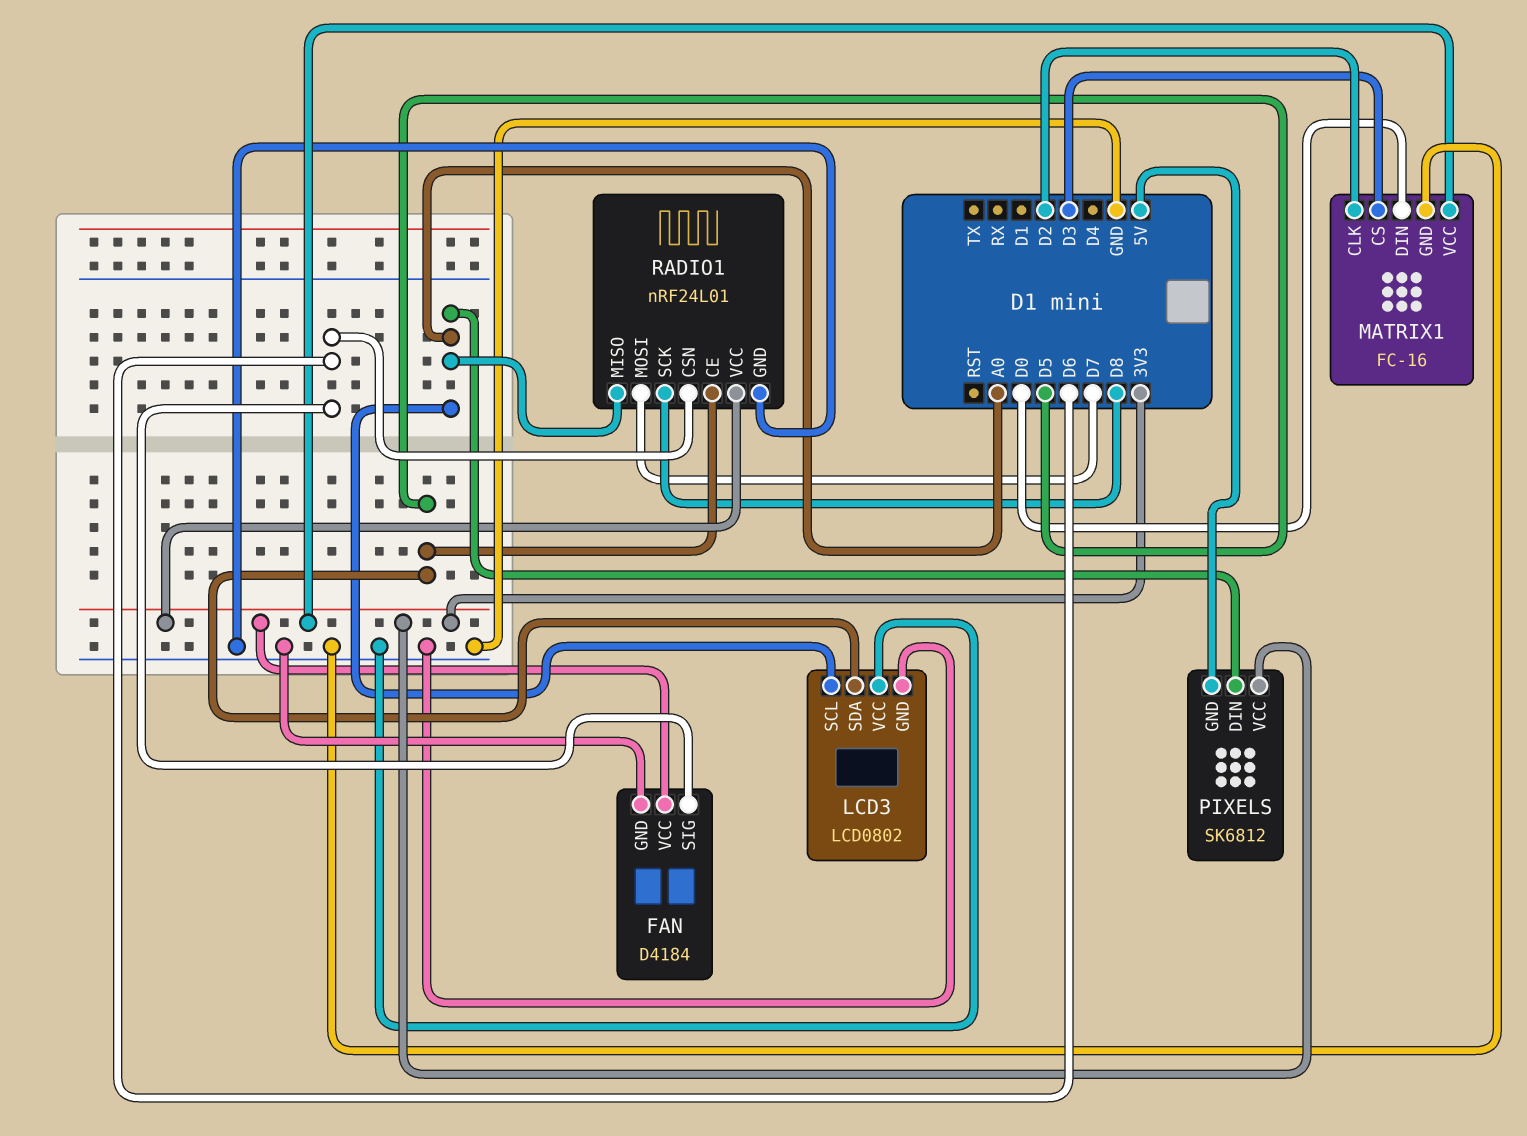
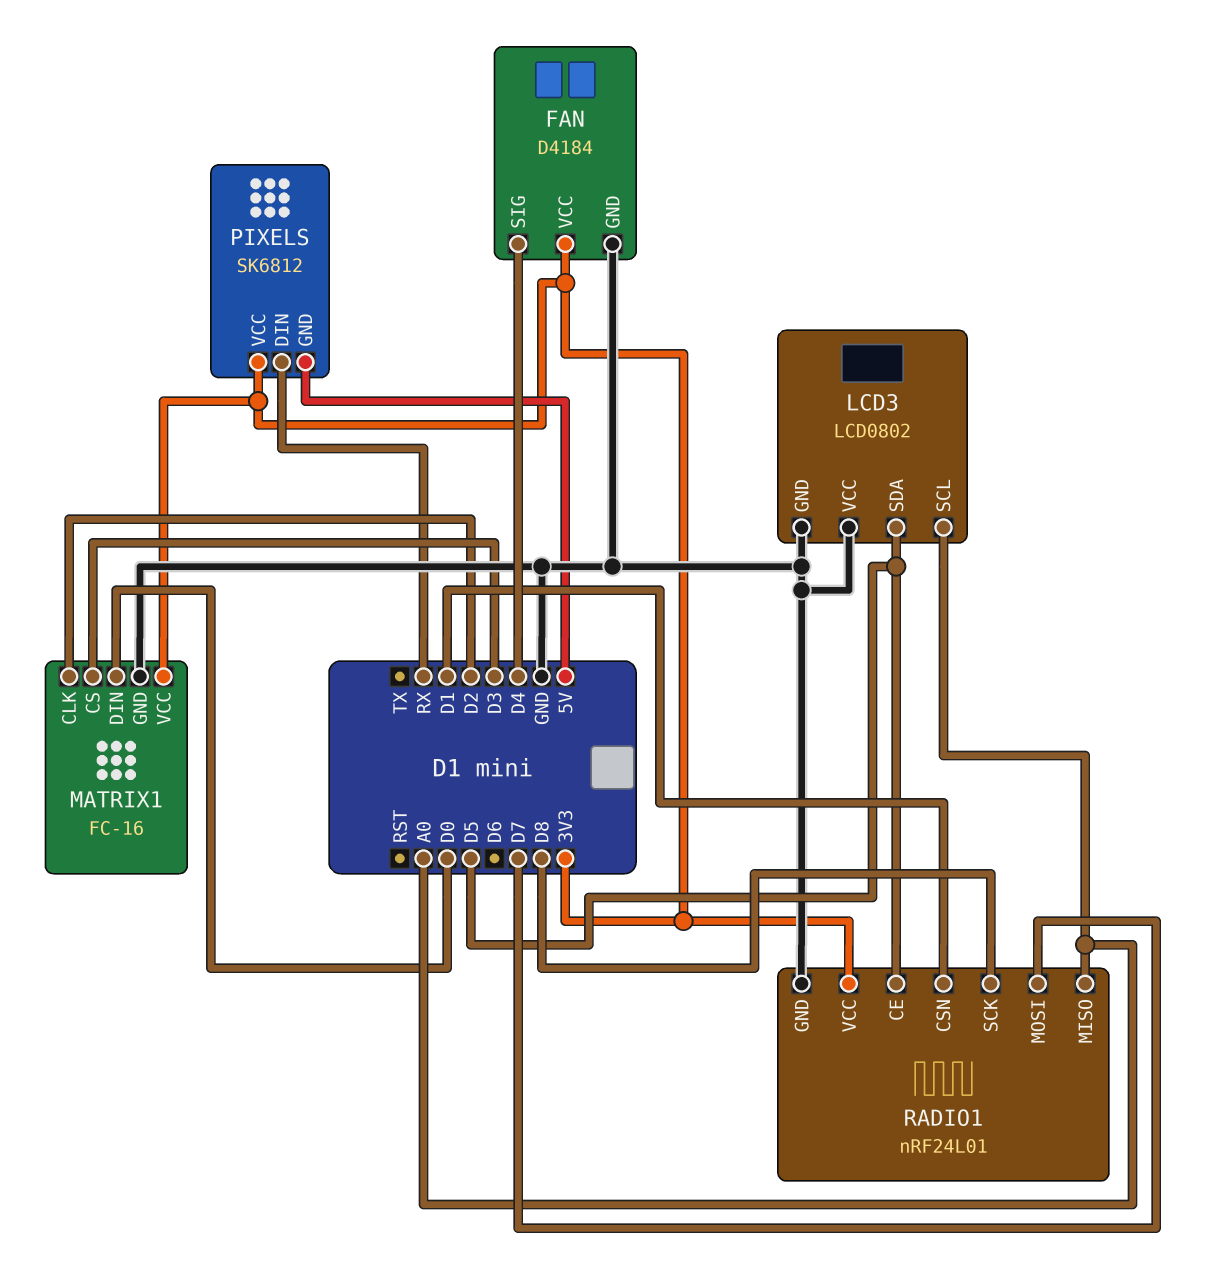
FAN pin SIG: D6 -> D4
PIXELS pin DIN: A0 -> RX
RADIO1 pin CSN: D6 -> D1

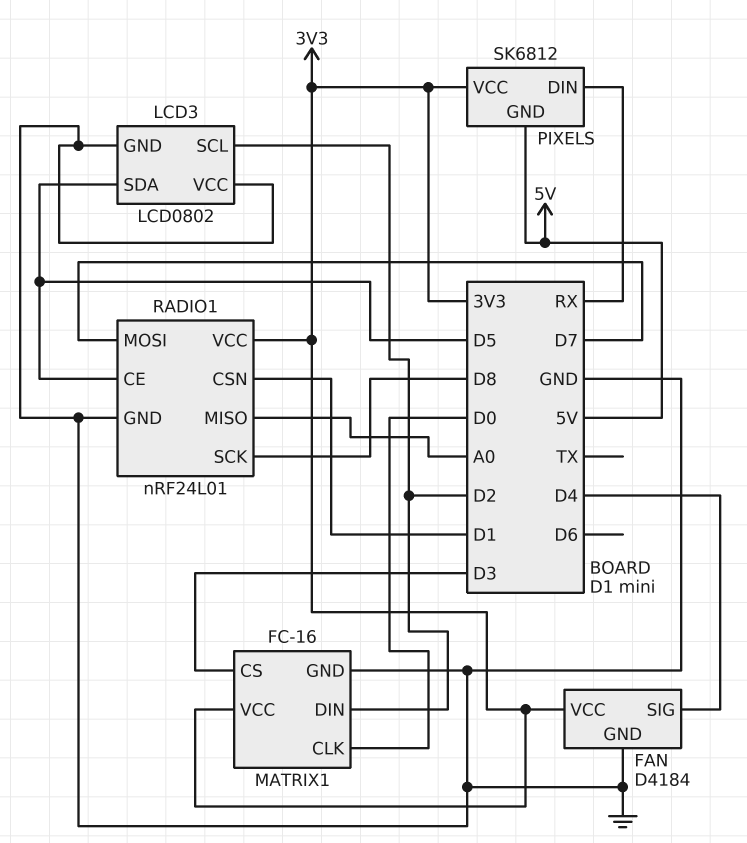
LCD3 pin SCL: A0 -> D2
MATRIX1 pin CLK: D2 -> D0
MATRIX1 pin DIN: D0 -> D2

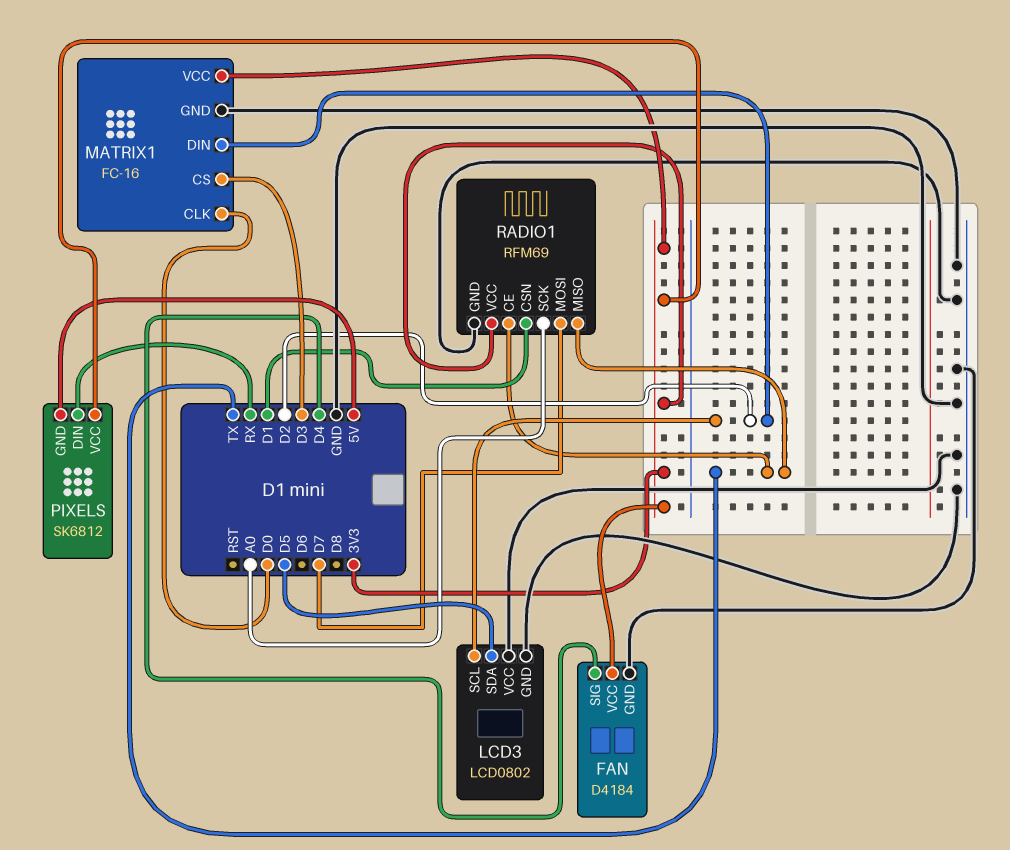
RADIO1: nRF24L01 -> RFM69
RADIO1 pin CE: D5 -> TX
RADIO1 pin MISO: A0 -> TX
RADIO1 pin SCK: D8 -> A0

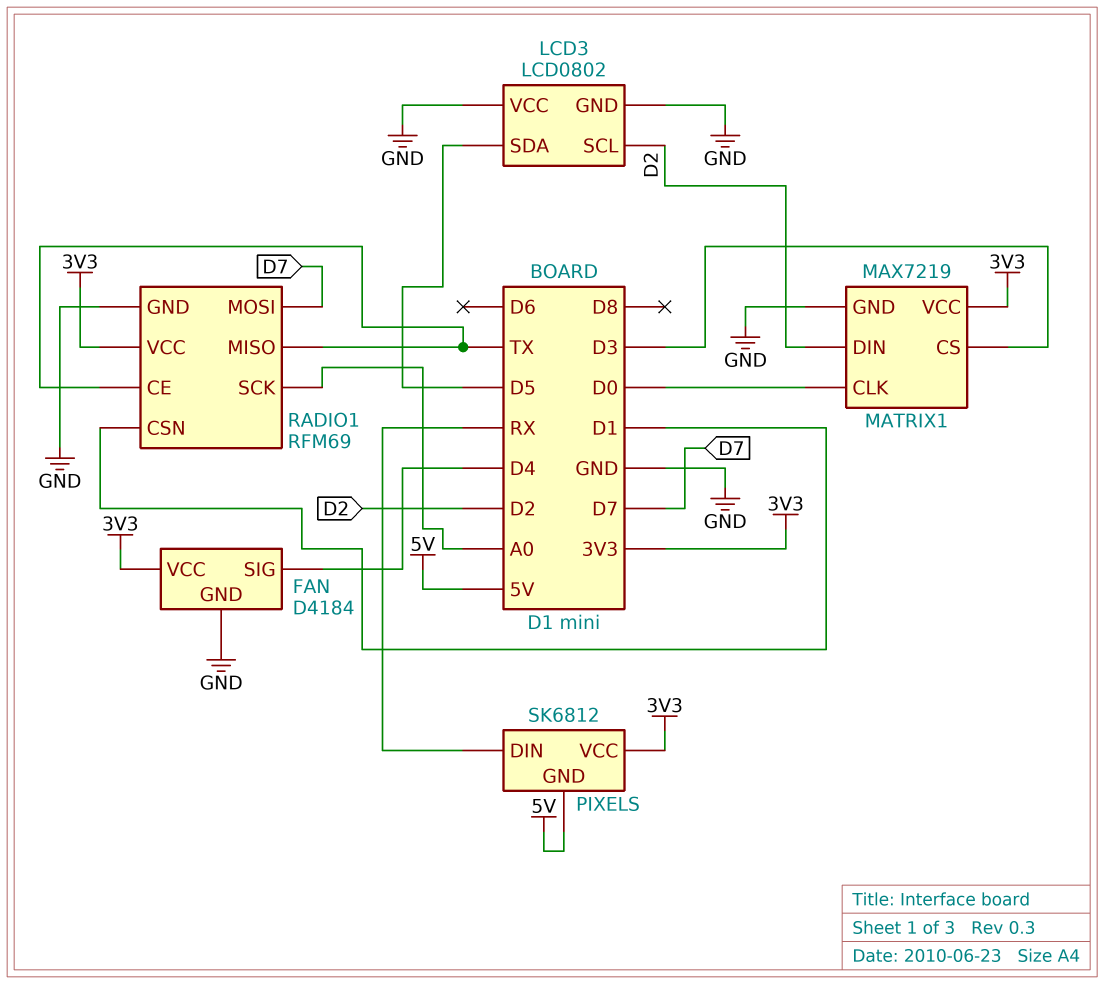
MATRIX1: FC-16 -> MAX7219

